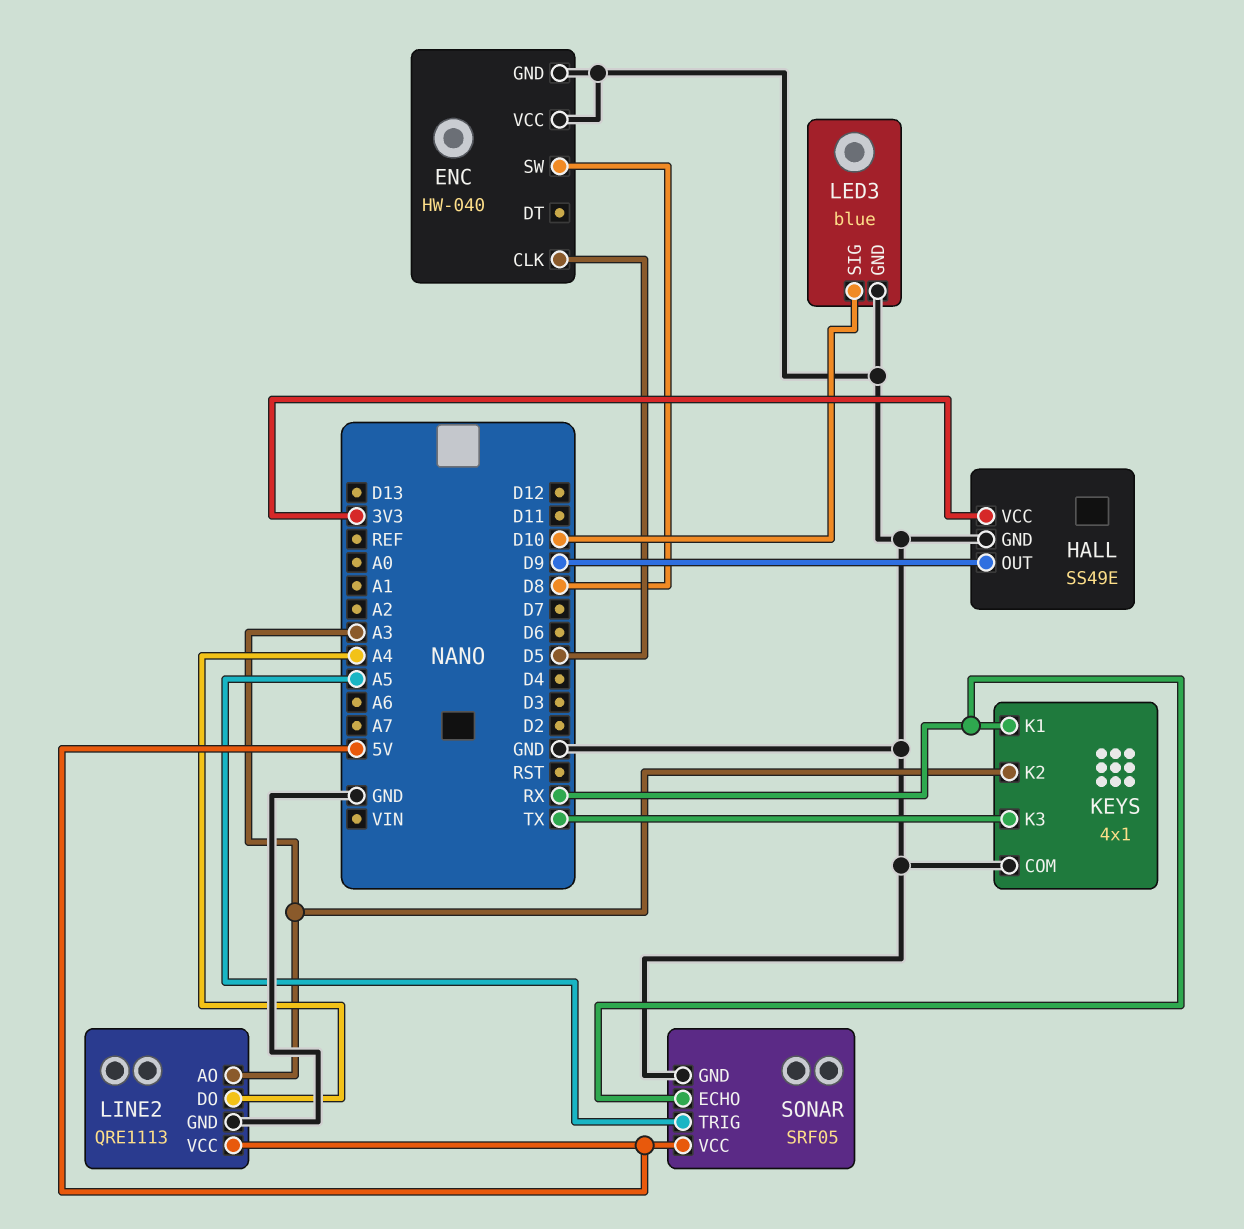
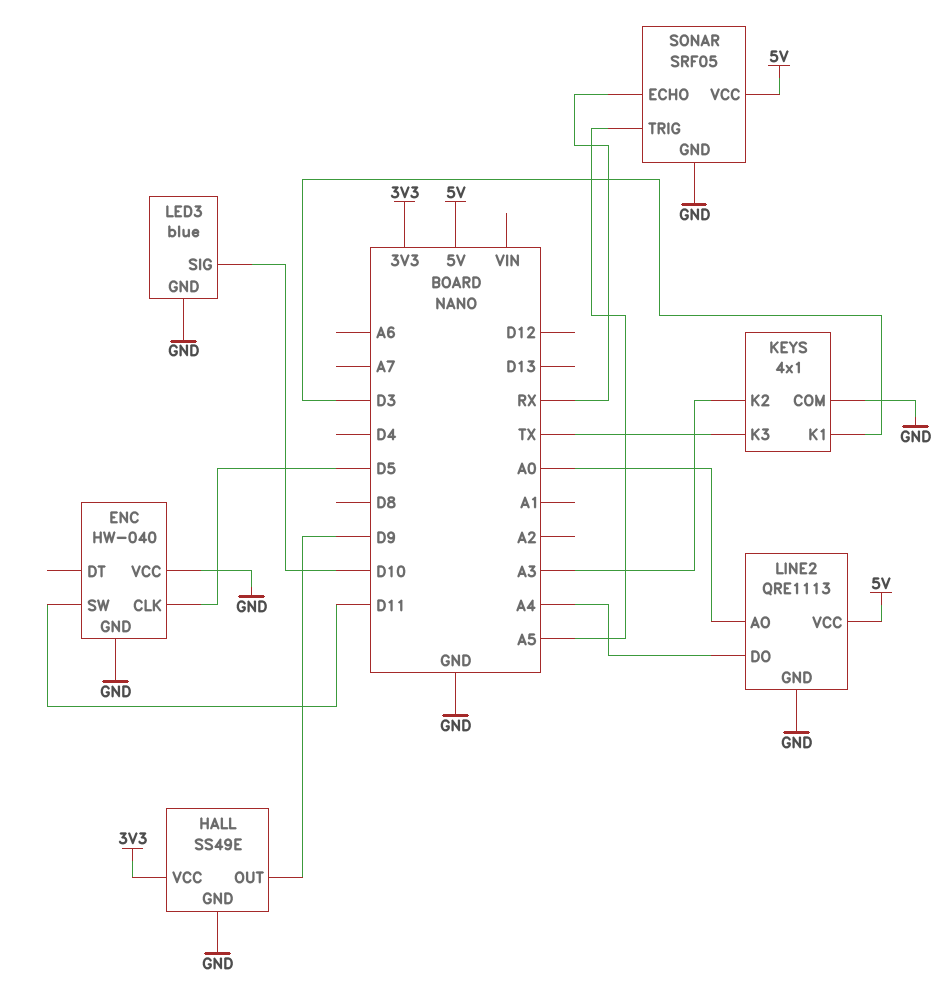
ENC pin SW: D8 -> D11
KEYS pin K1: RX -> D3
LINE2 pin AO: A3 -> A0

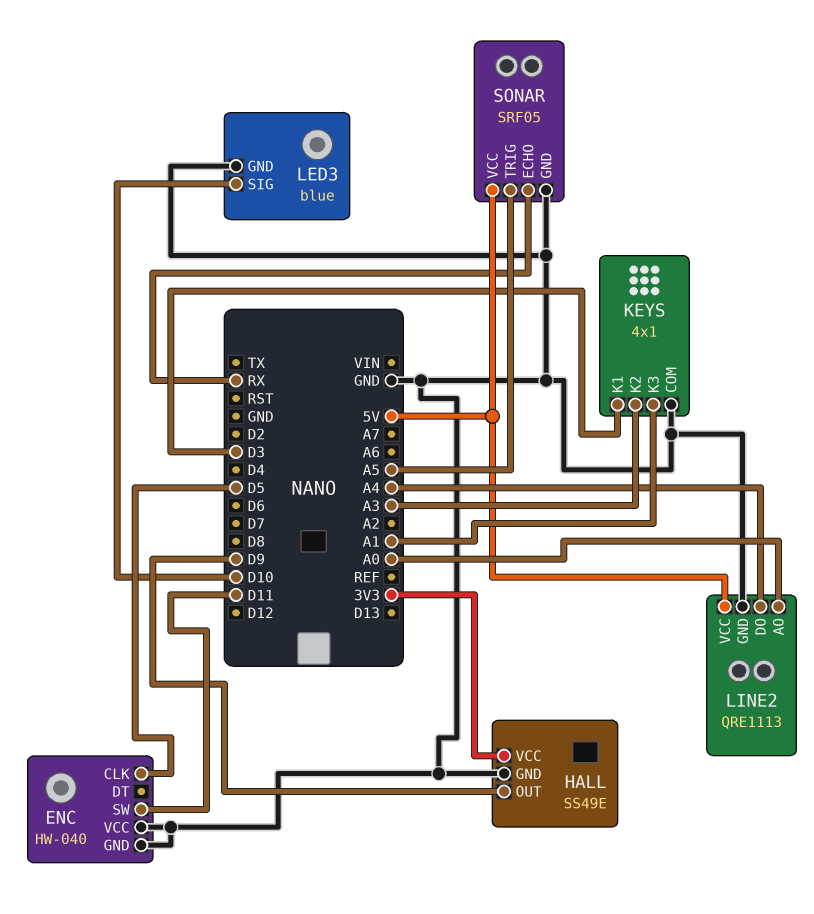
KEYS pin K3: TX -> A1

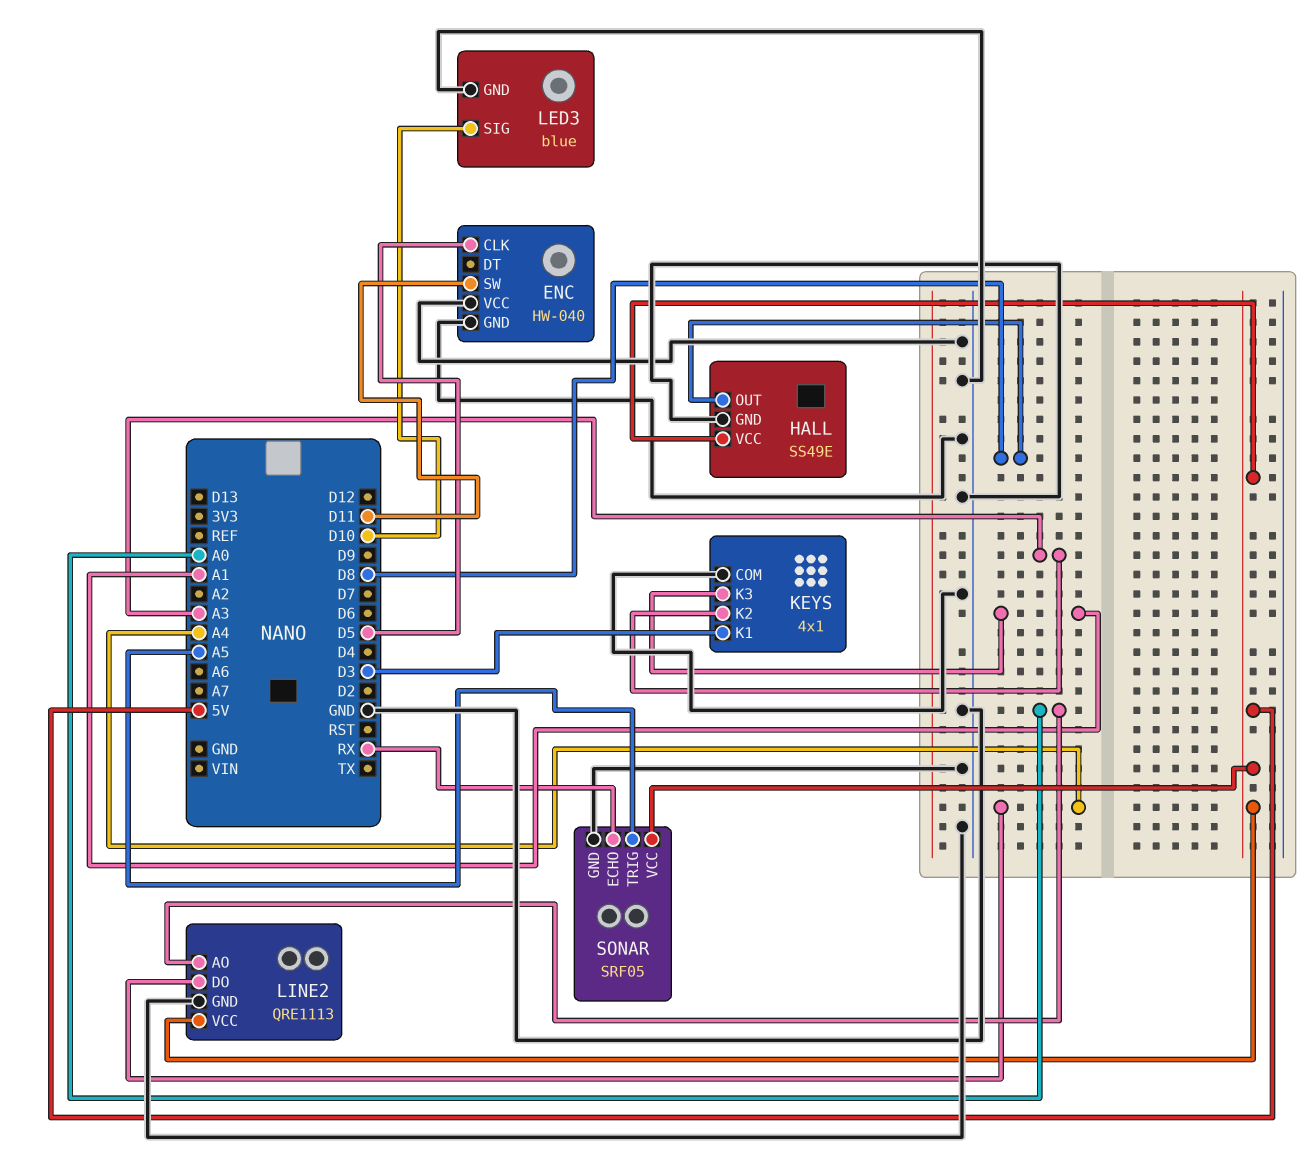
HALL pin OUT: D9 -> D8
HALL pin VCC: 3V3 -> 5V

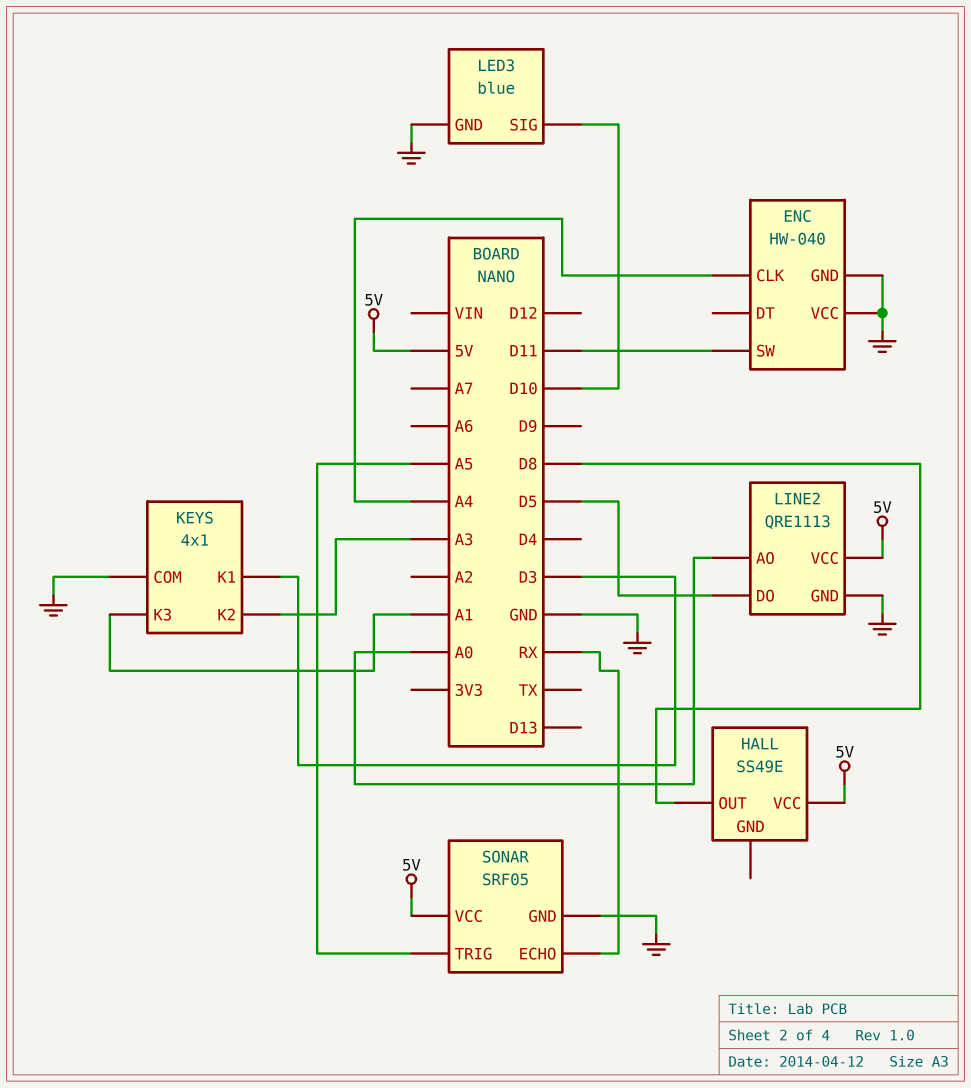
ENC pin CLK: D5 -> A4
HALL pin GND: GND -> none
LINE2 pin DO: A4 -> D5

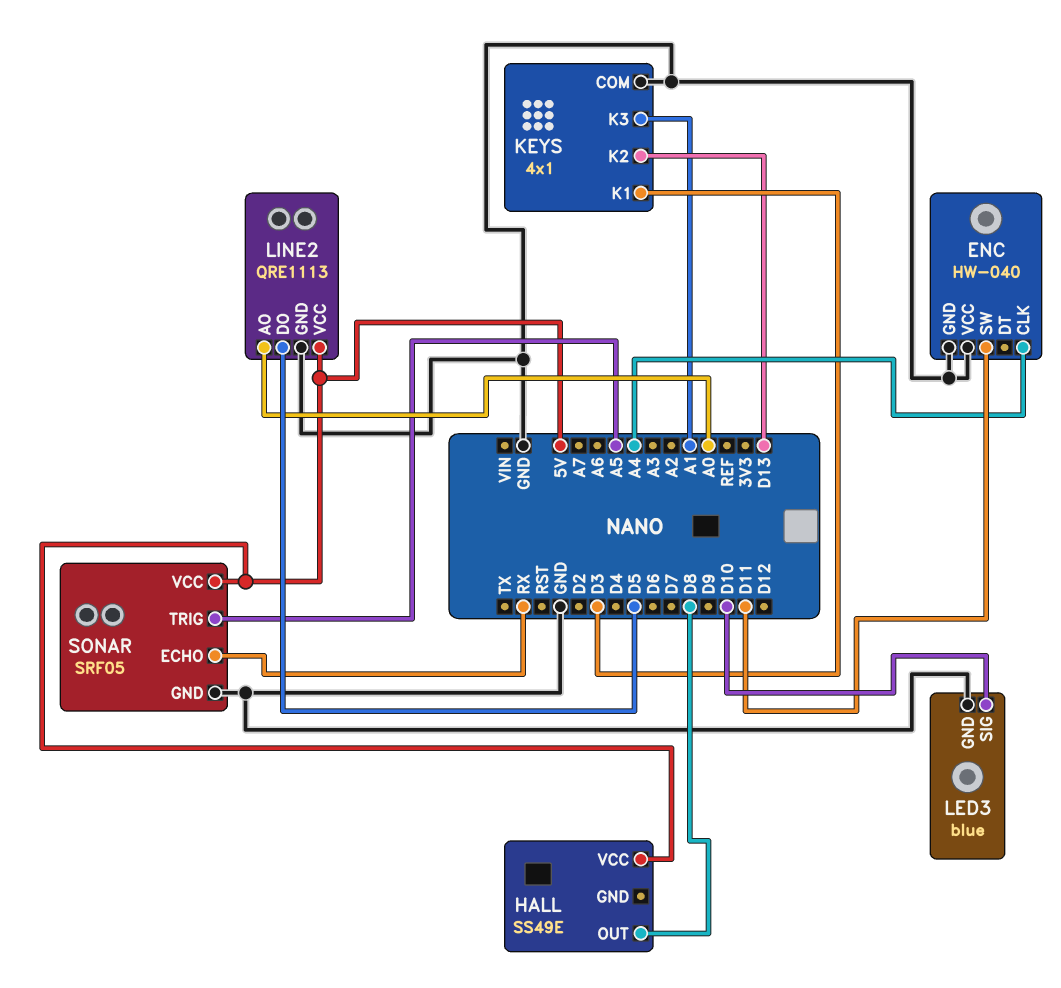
KEYS pin K2: A3 -> D13

